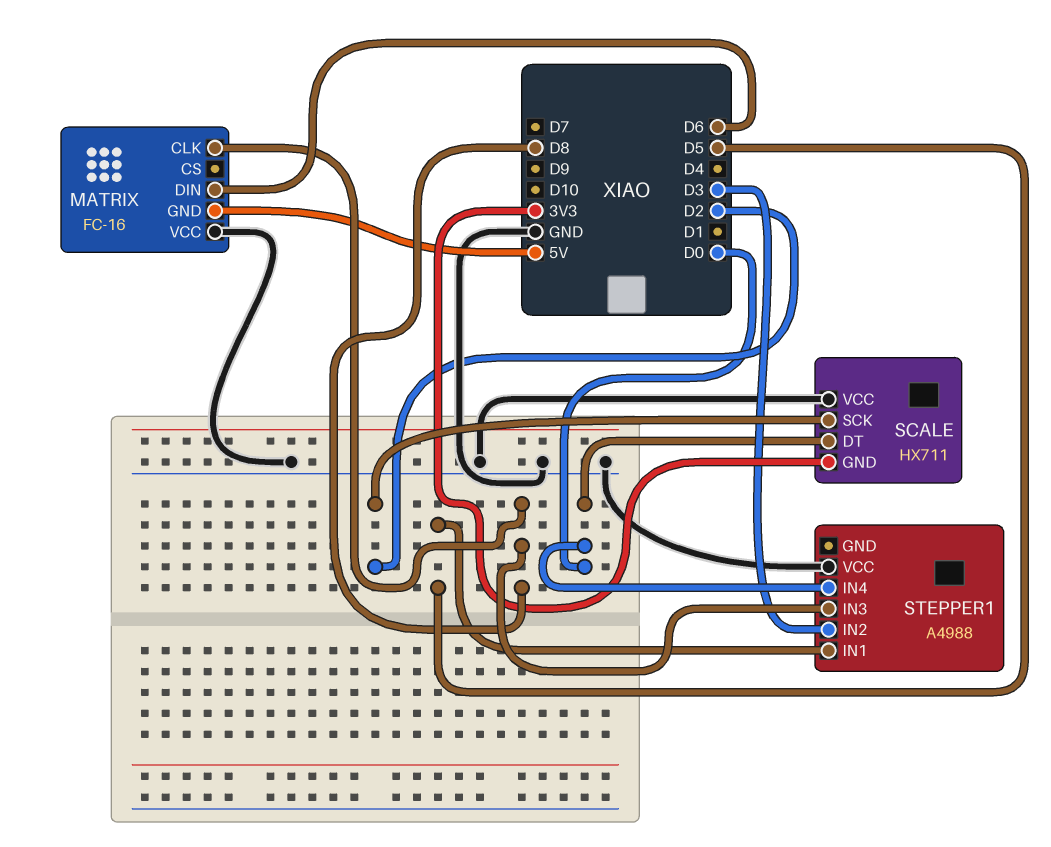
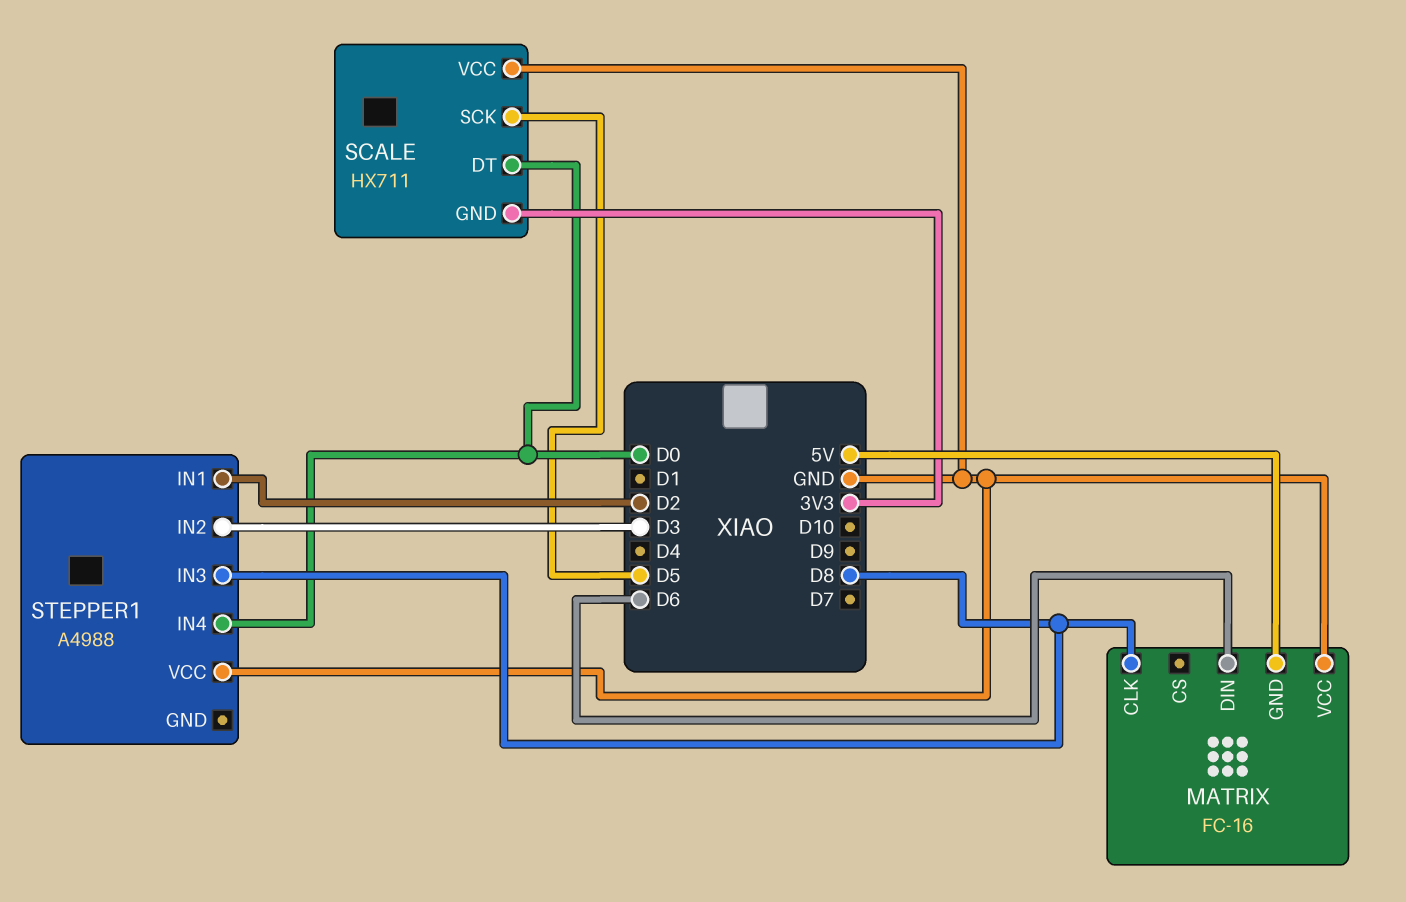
SCALE pin SCK: D2 -> D5
STEPPER1 pin IN1: D5 -> D2

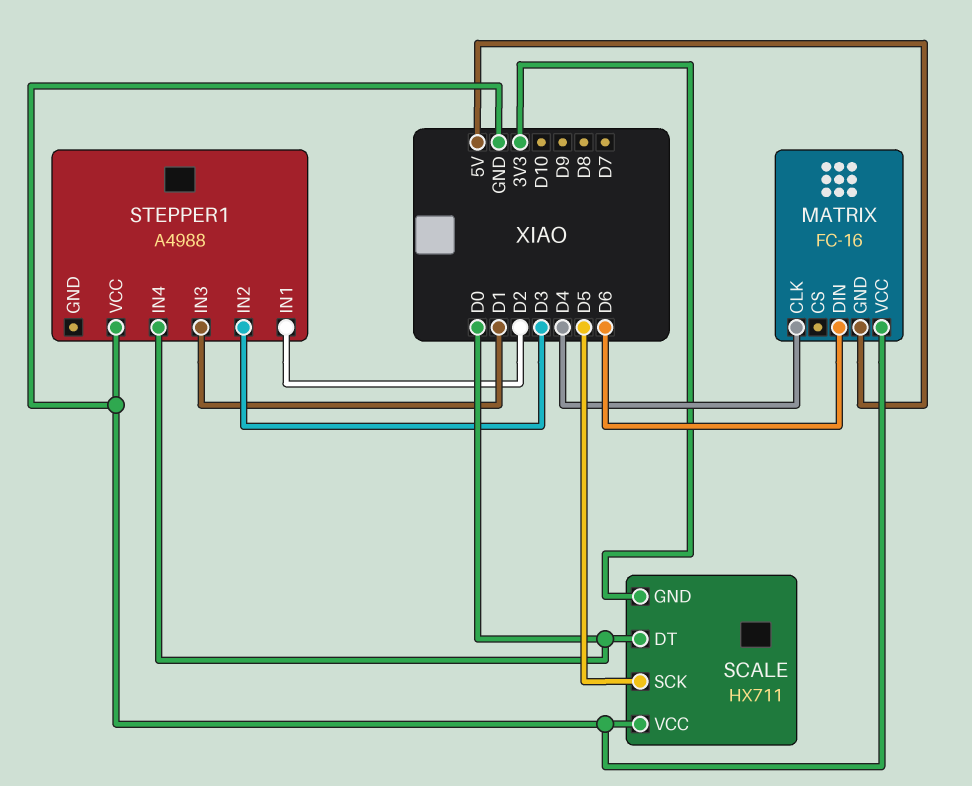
MATRIX pin CLK: D8 -> D4
STEPPER1 pin IN3: D8 -> D1

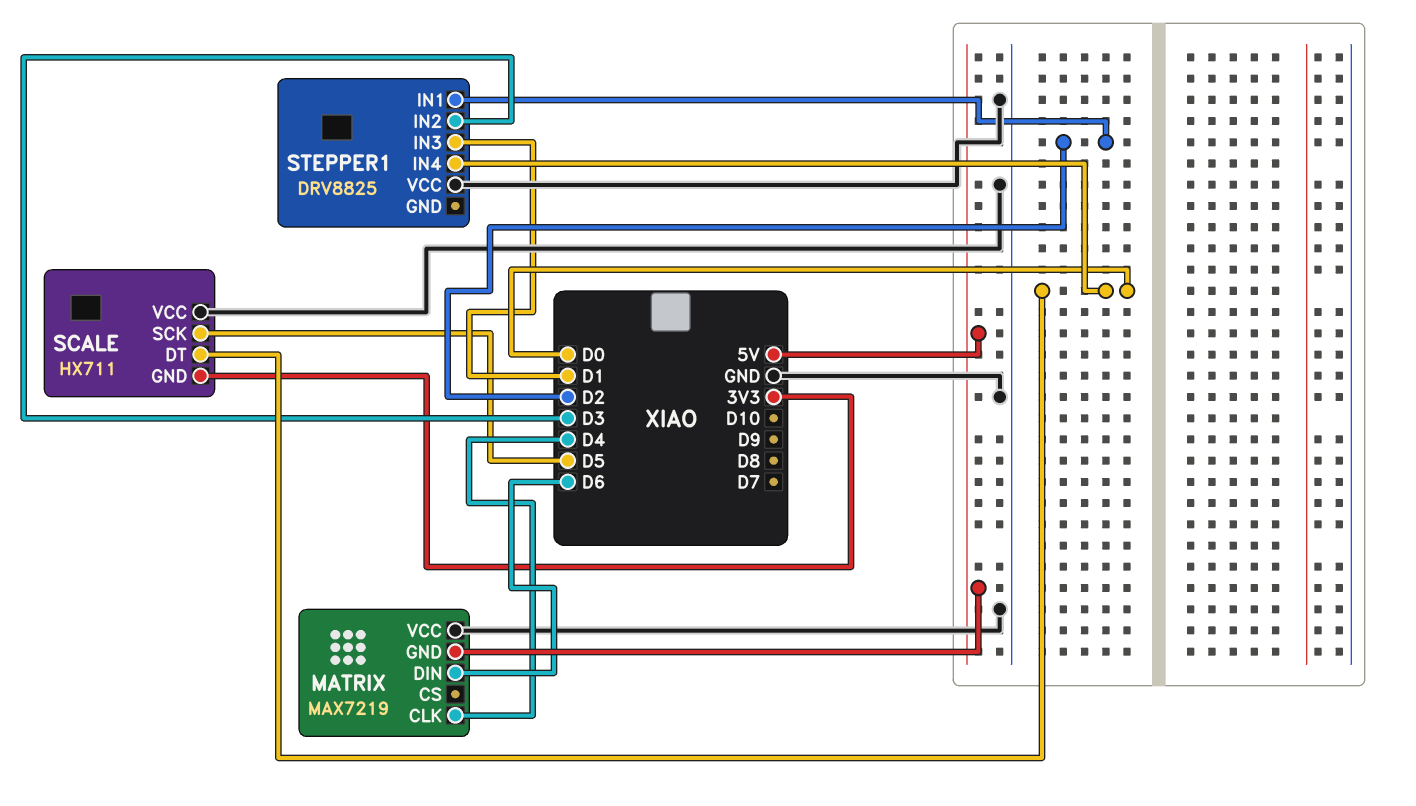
MATRIX: FC-16 -> MAX7219
STEPPER1: A4988 -> DRV8825

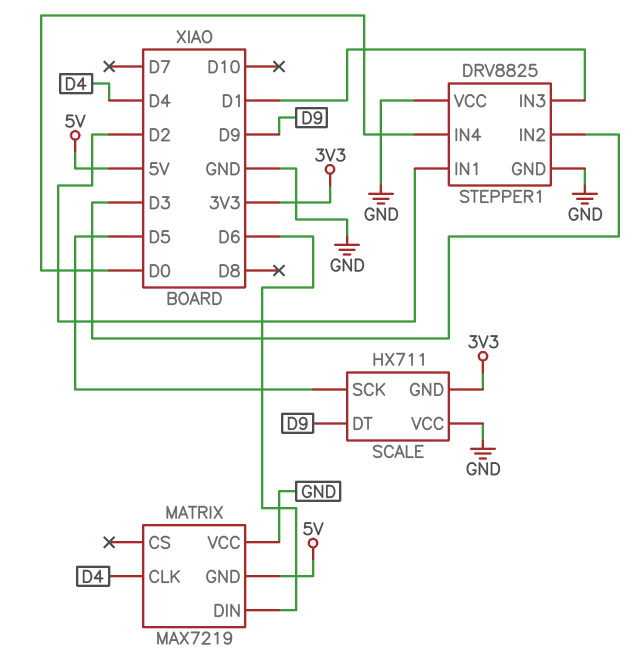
SCALE pin DT: D0 -> D9
STEPPER1 pin GND: none -> GND

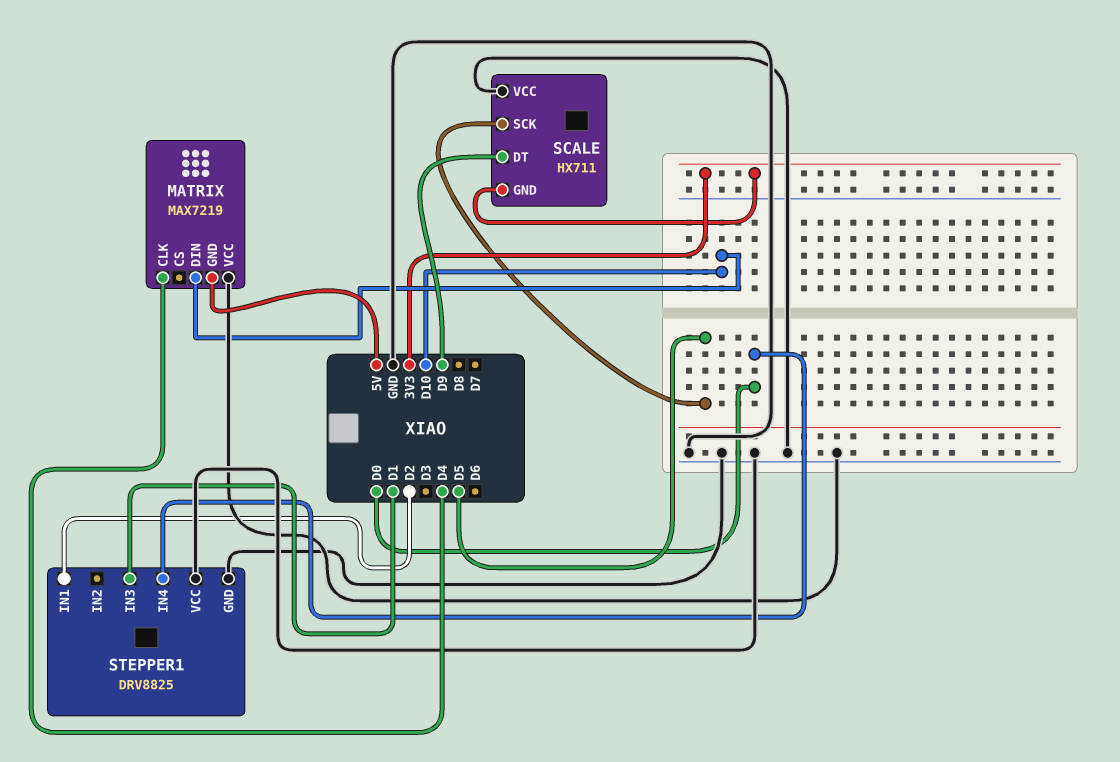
MATRIX pin DIN: D6 -> D10
STEPPER1 pin IN2: D3 -> none

